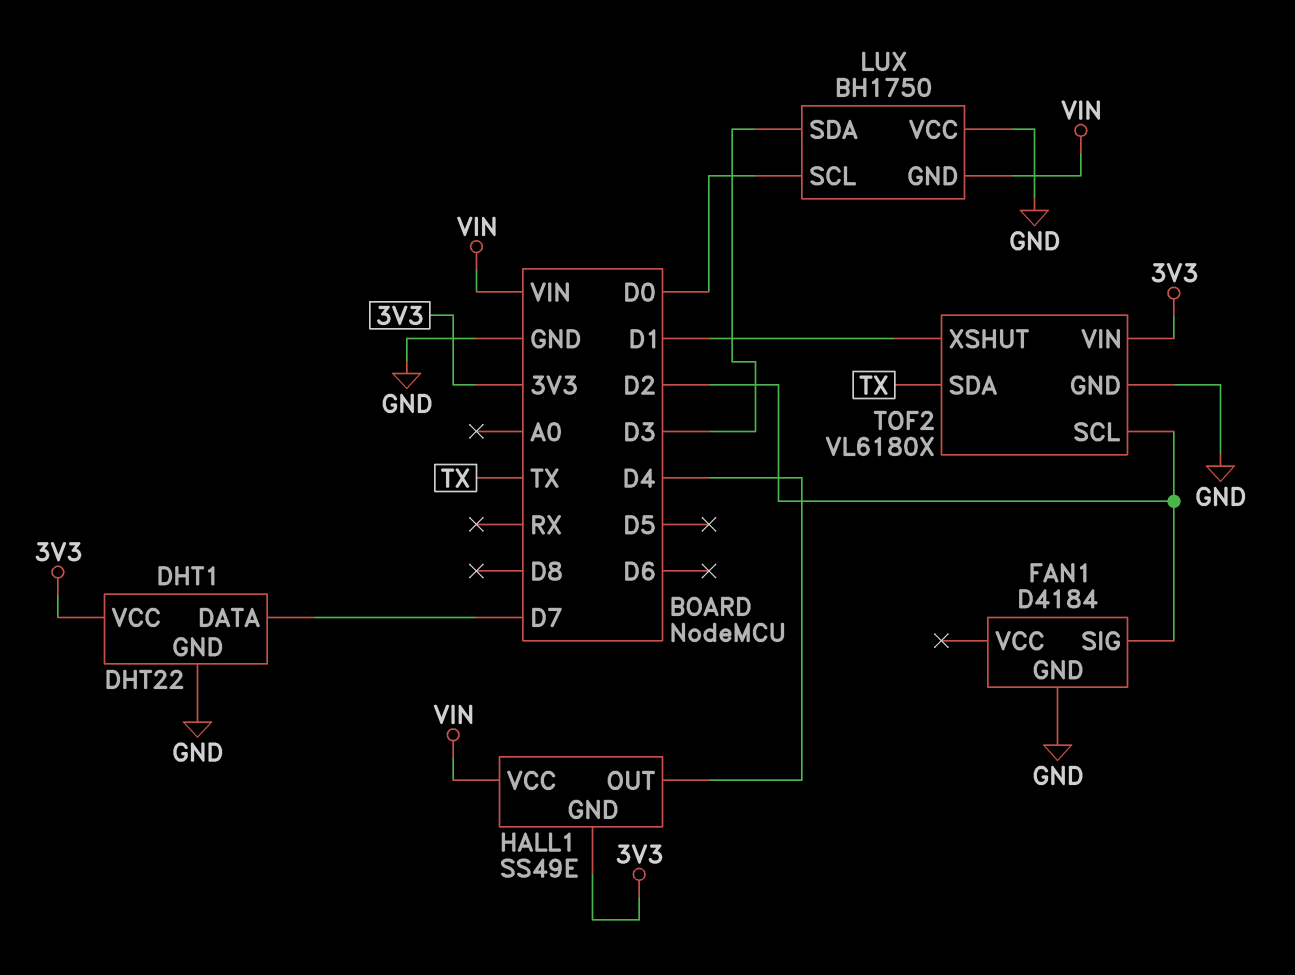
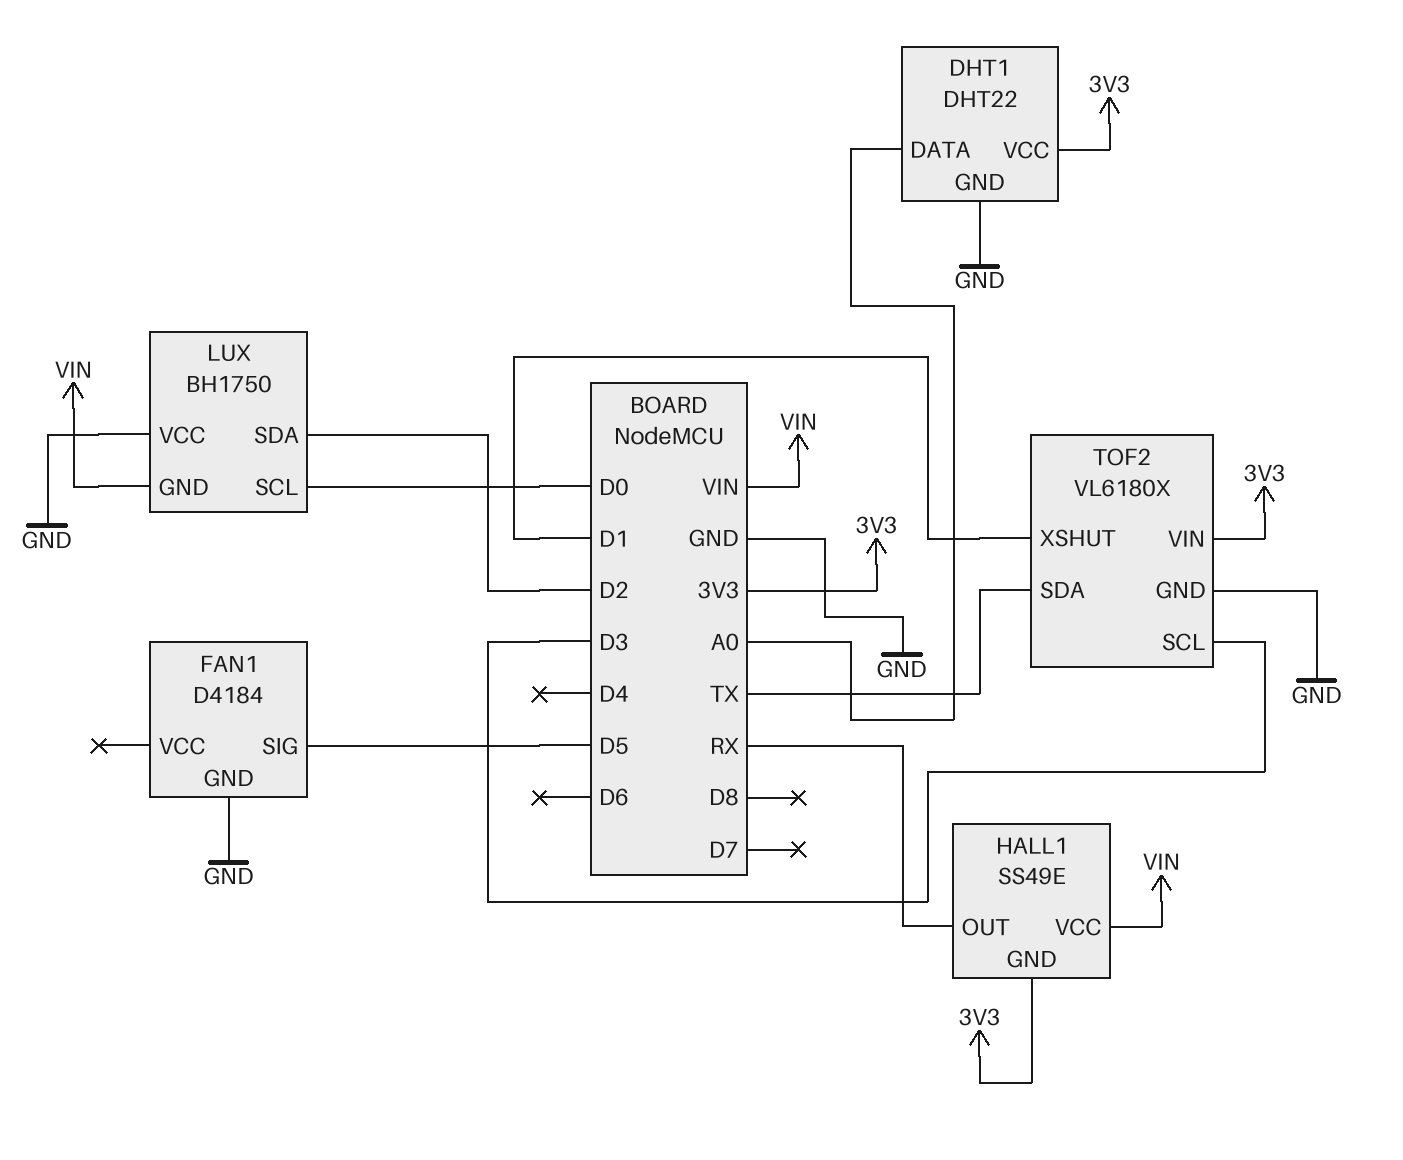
DHT1 pin DATA: D7 -> A0
FAN1 pin SIG: D2 -> D5
HALL1 pin OUT: D4 -> RX
LUX pin SDA: D3 -> D2
TOF2 pin SCL: D2 -> D3

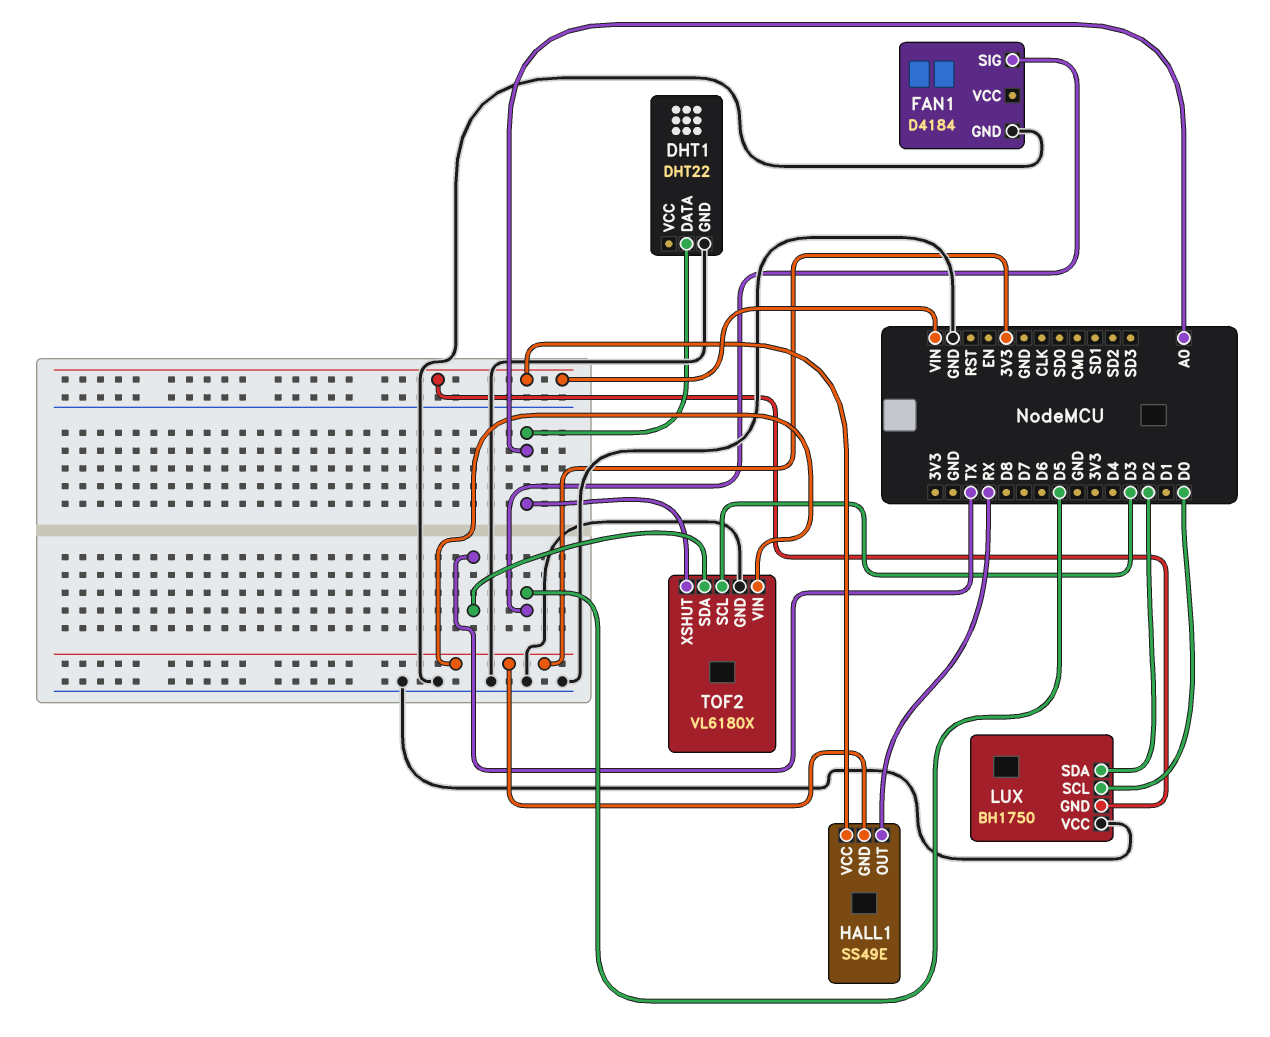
DHT1 pin VCC: 3V3 -> none
TOF2 pin XSHUT: D1 -> A0

